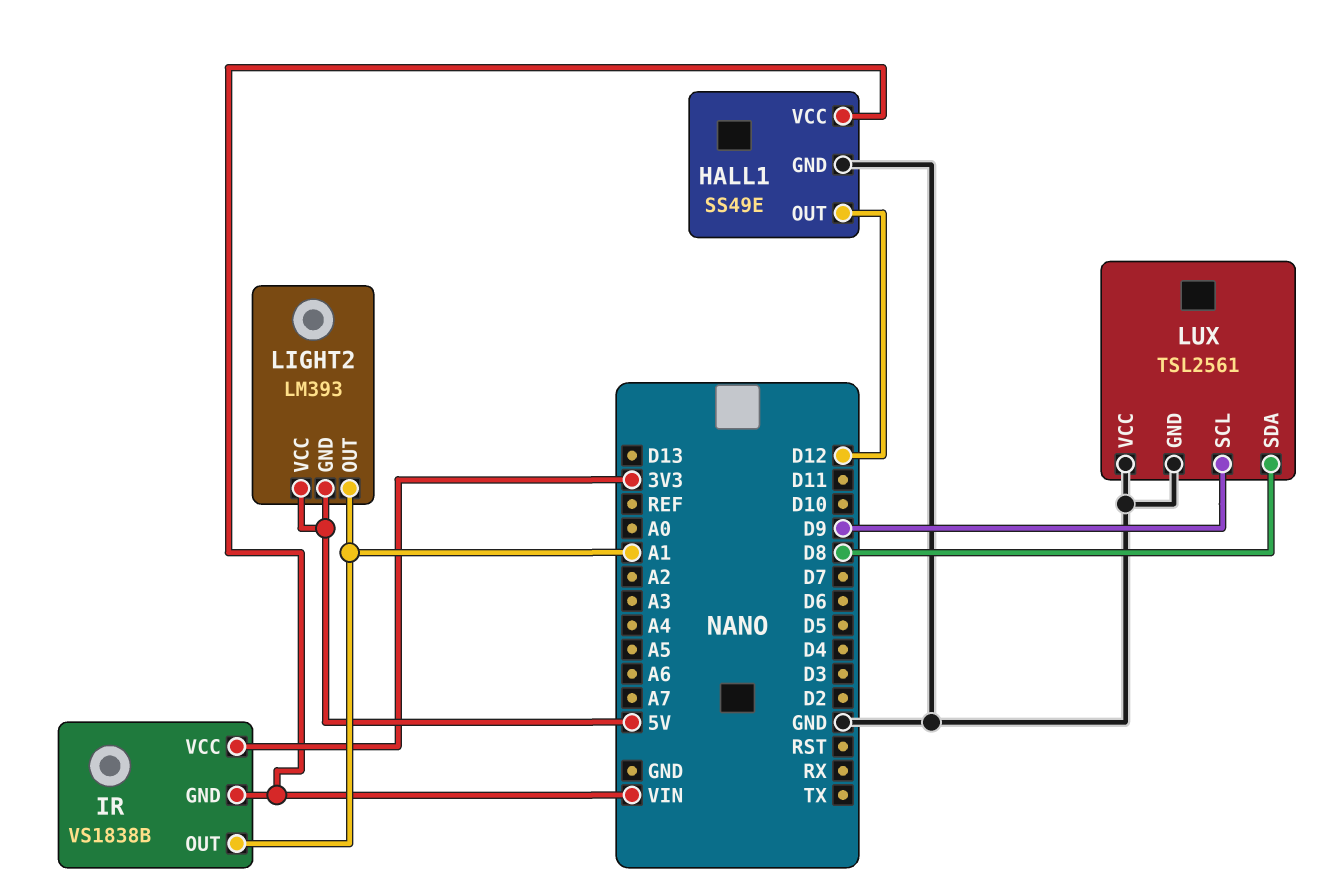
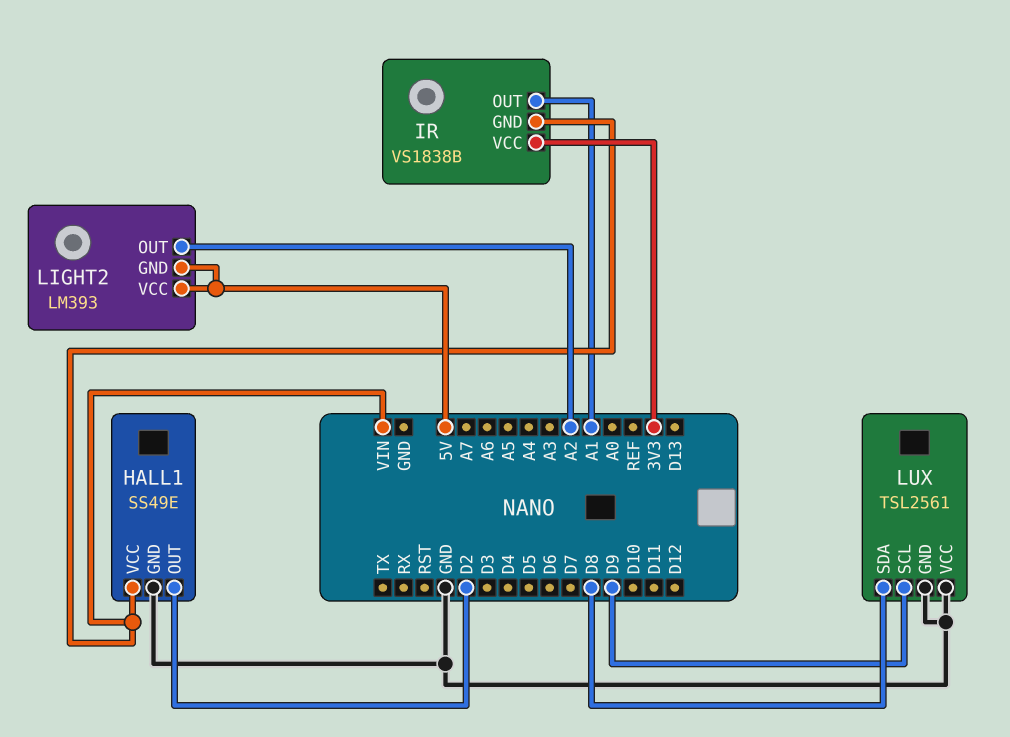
HALL1 pin OUT: D12 -> D2
LIGHT2 pin OUT: A1 -> A2

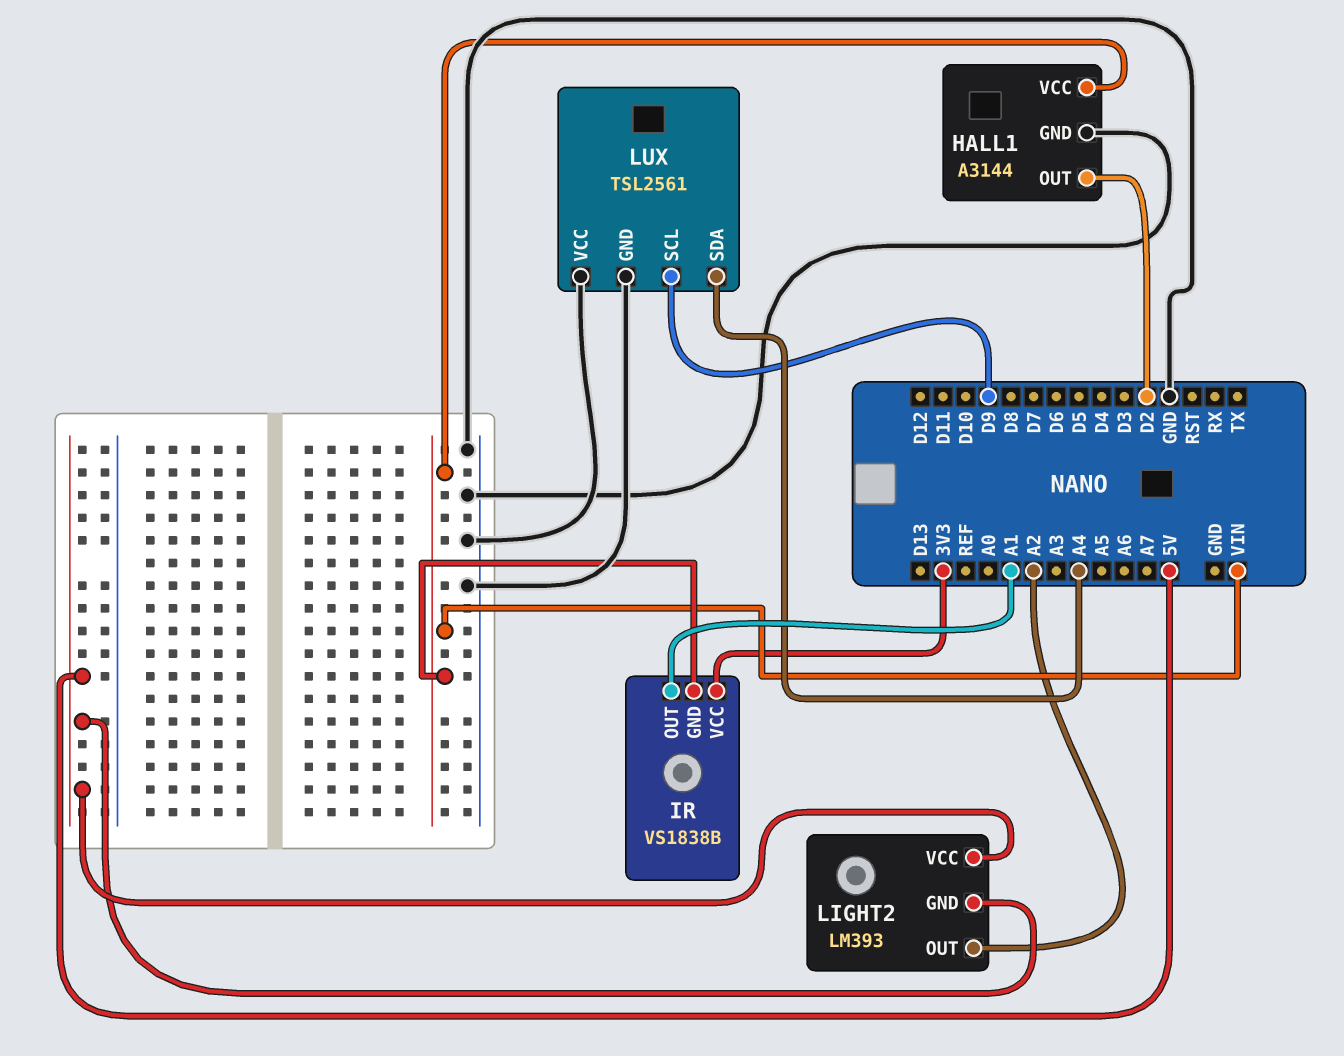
HALL1: SS49E -> A3144
LUX pin SDA: D8 -> A4

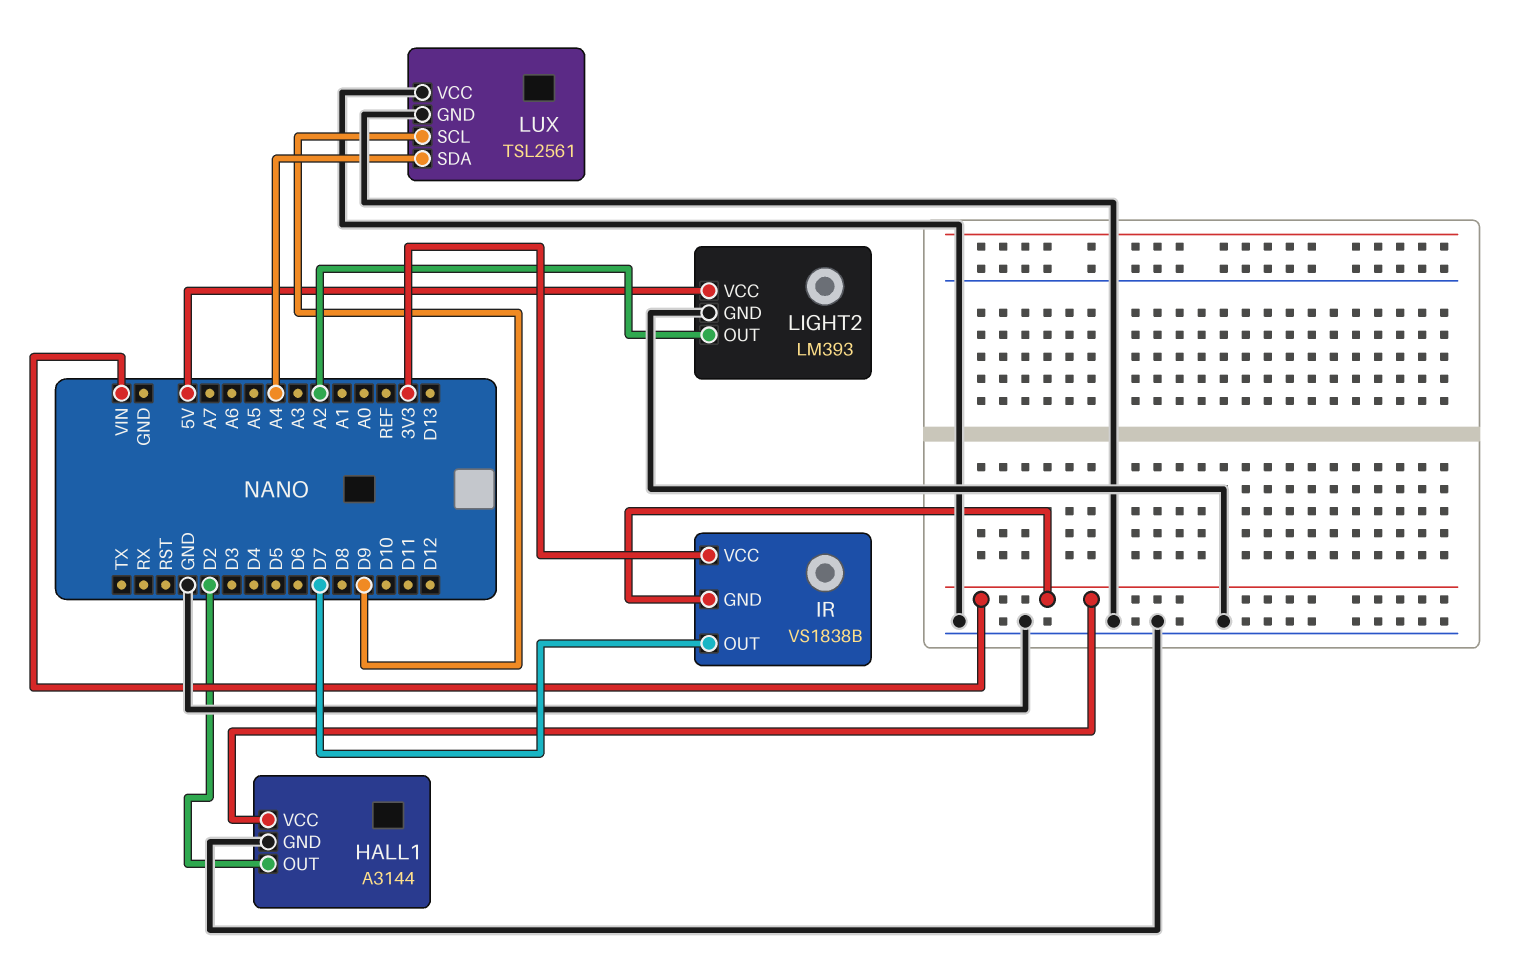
IR pin OUT: A1 -> D7
LIGHT2 pin GND: 5V -> GND

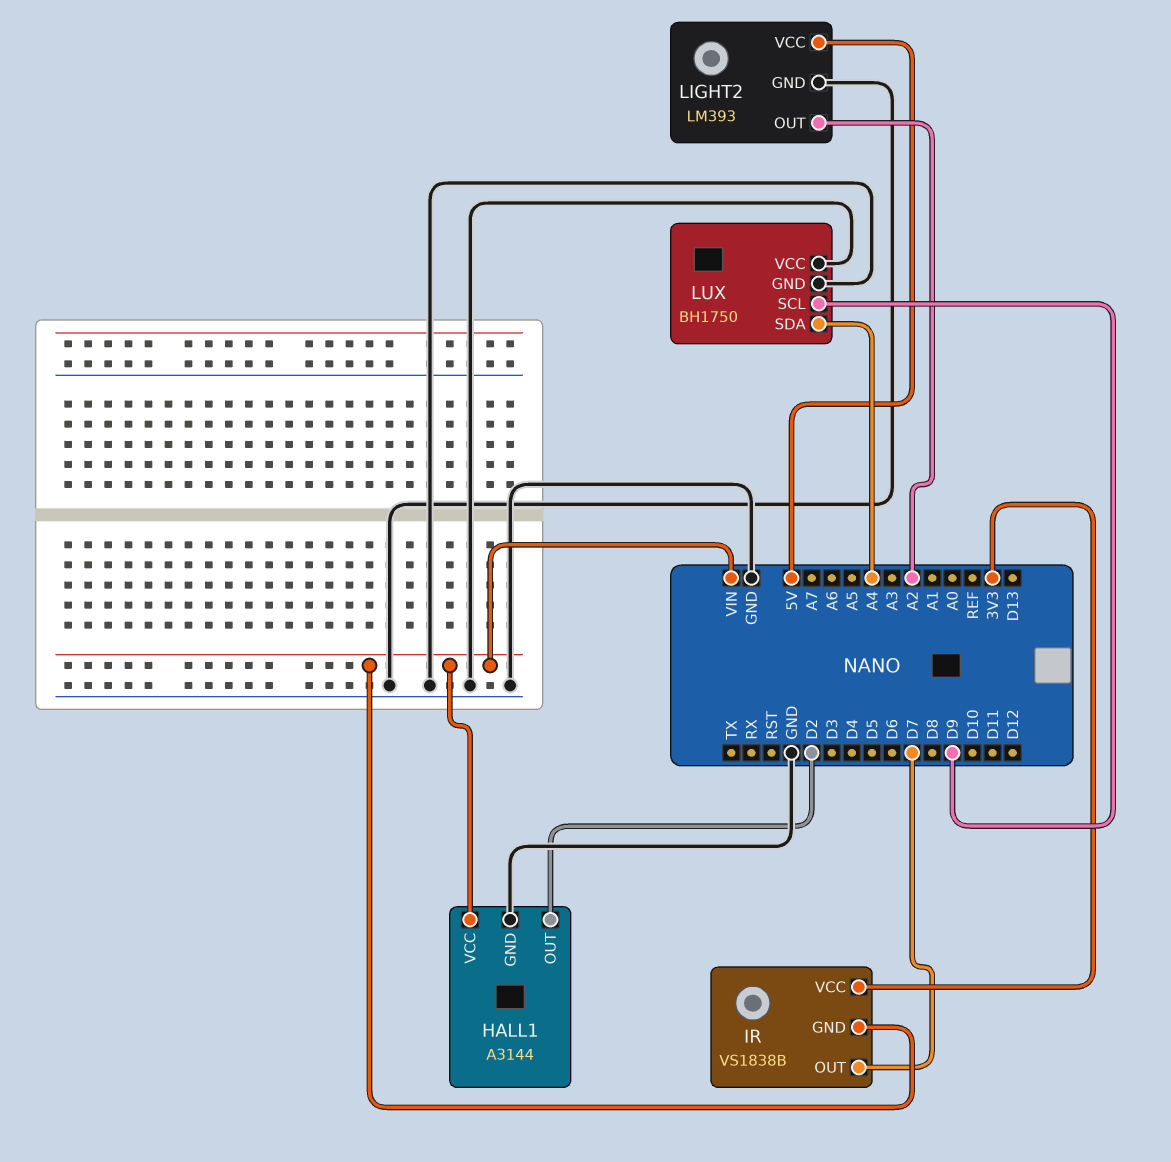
LUX: TSL2561 -> BH1750

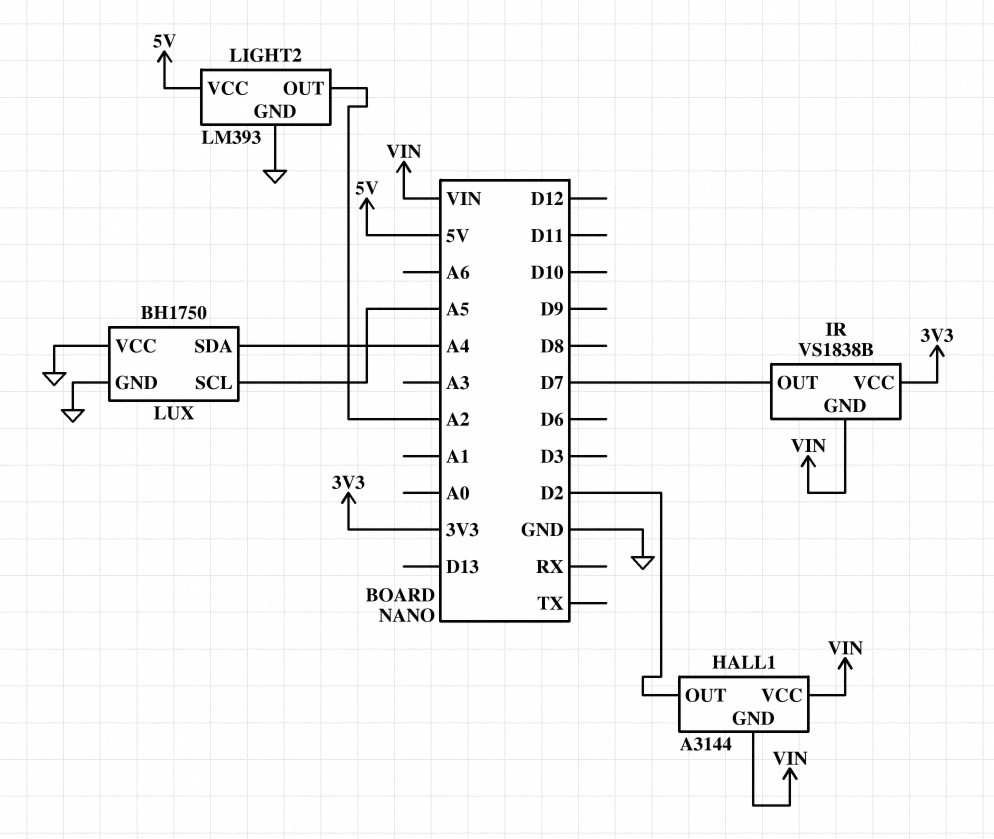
HALL1 pin GND: GND -> VIN
LUX pin SCL: D9 -> A5

